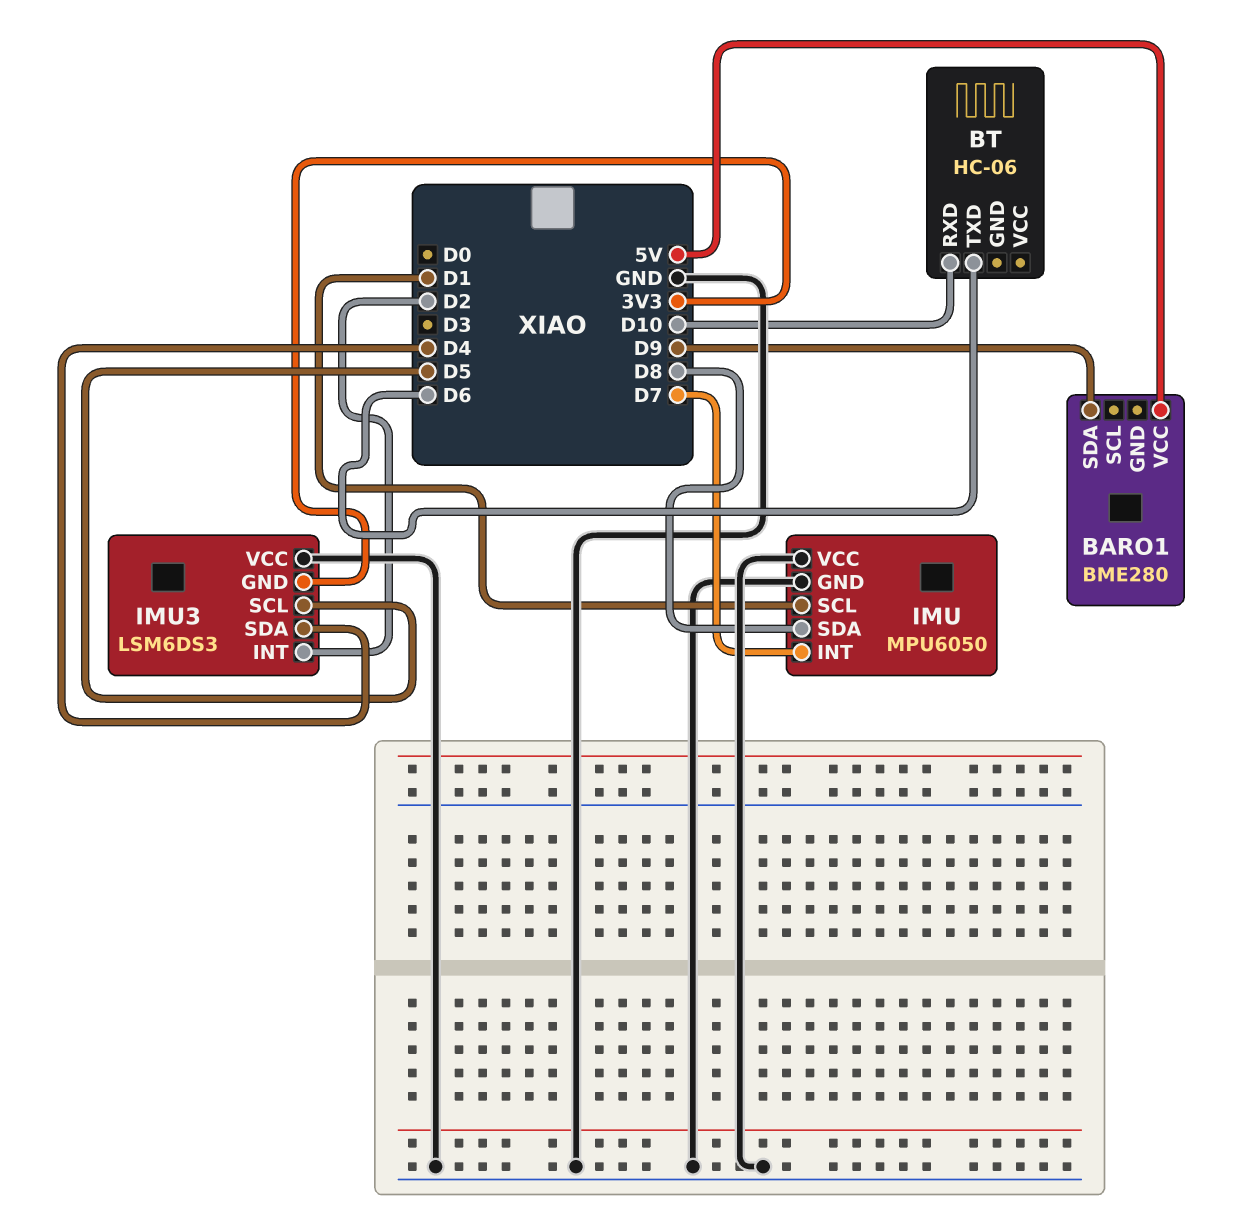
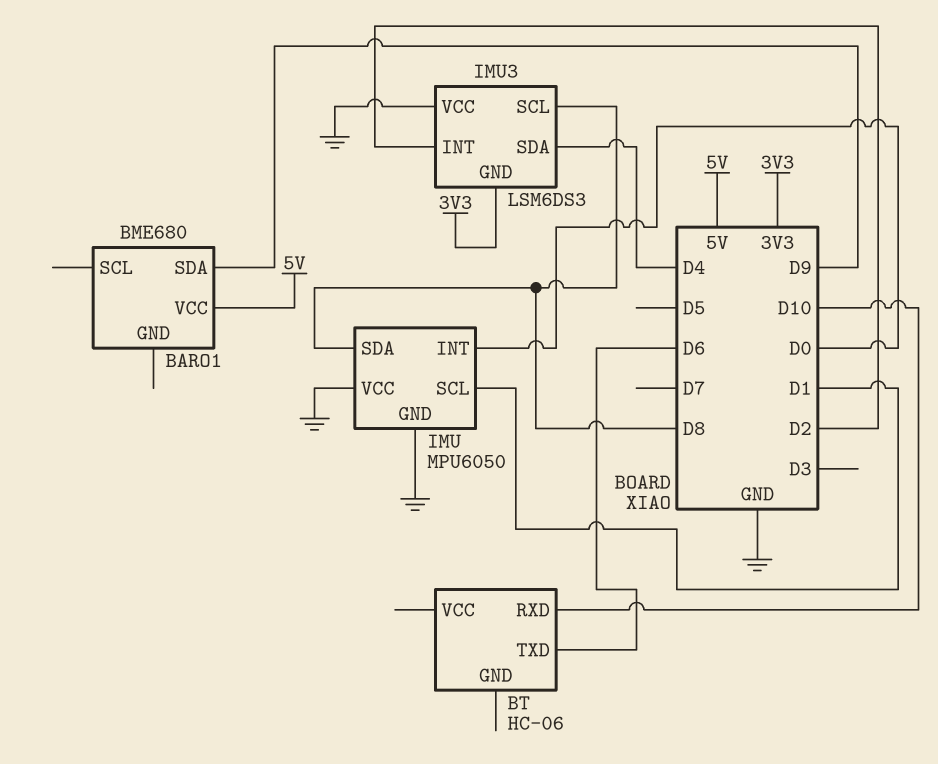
BARO1: BME280 -> BME680
IMU pin INT: D7 -> D0
IMU3 pin SCL: D5 -> D8

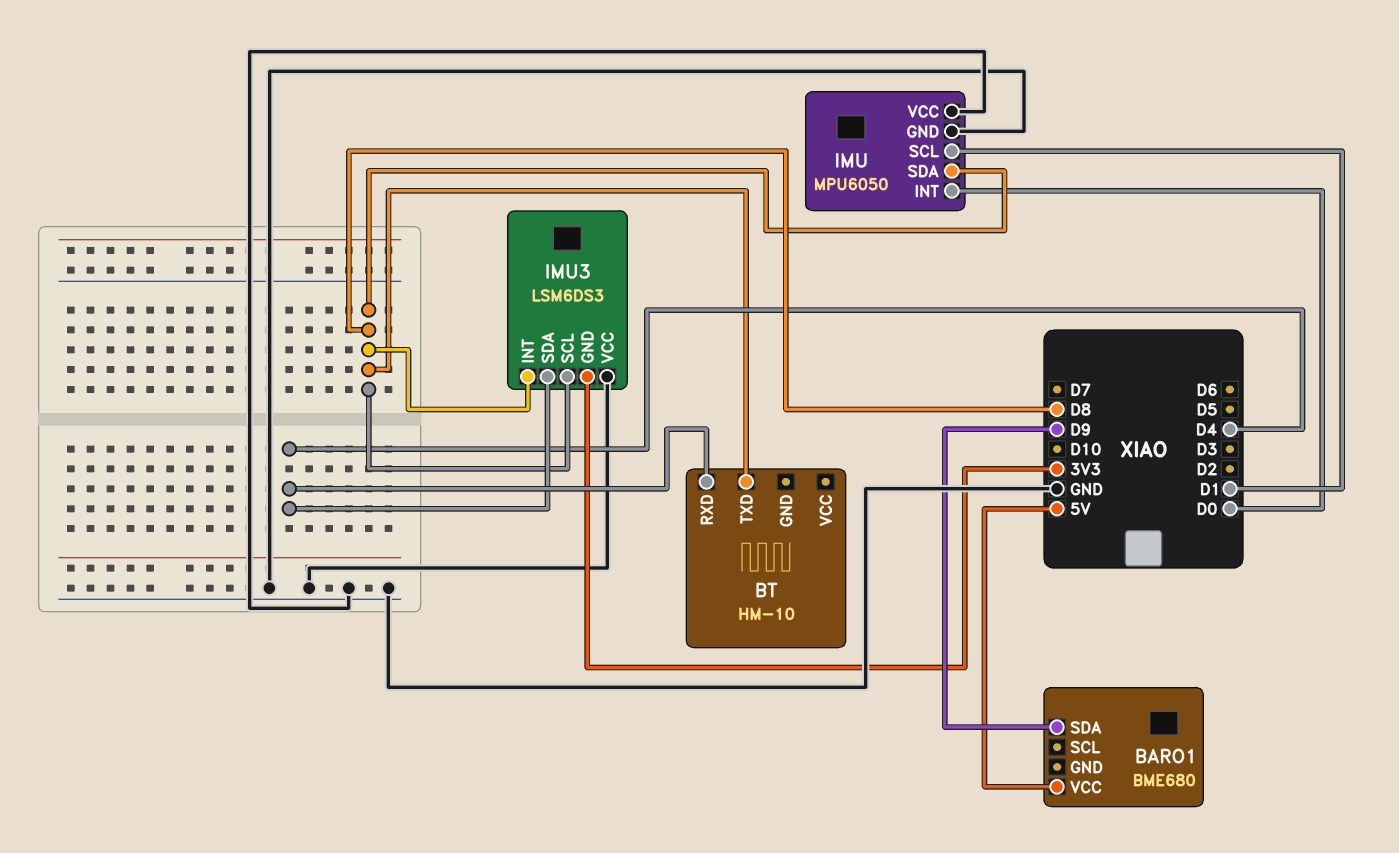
BT: HC-06 -> HM-10
BT pin RXD: D10 -> D4
BT pin TXD: D6 -> D8
IMU3 pin INT: D2 -> D8

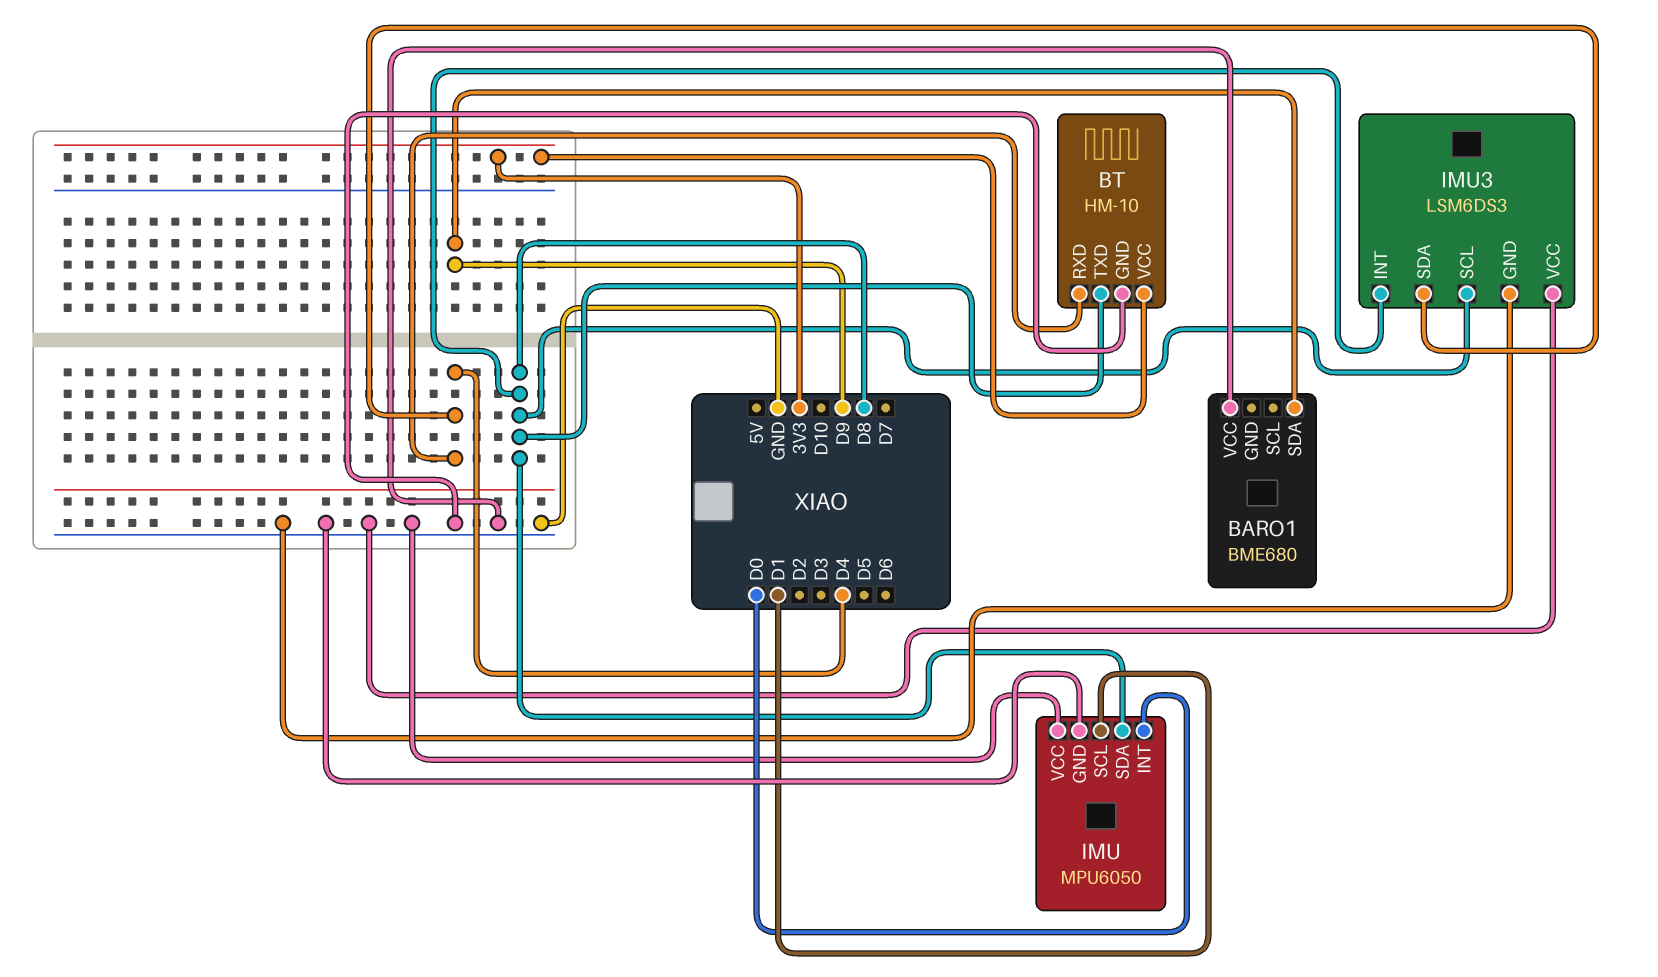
BARO1 pin VCC: 5V -> GND
BT pin GND: none -> GND
BT pin VCC: none -> 3V3
IMU3 pin GND: 3V3 -> GND

